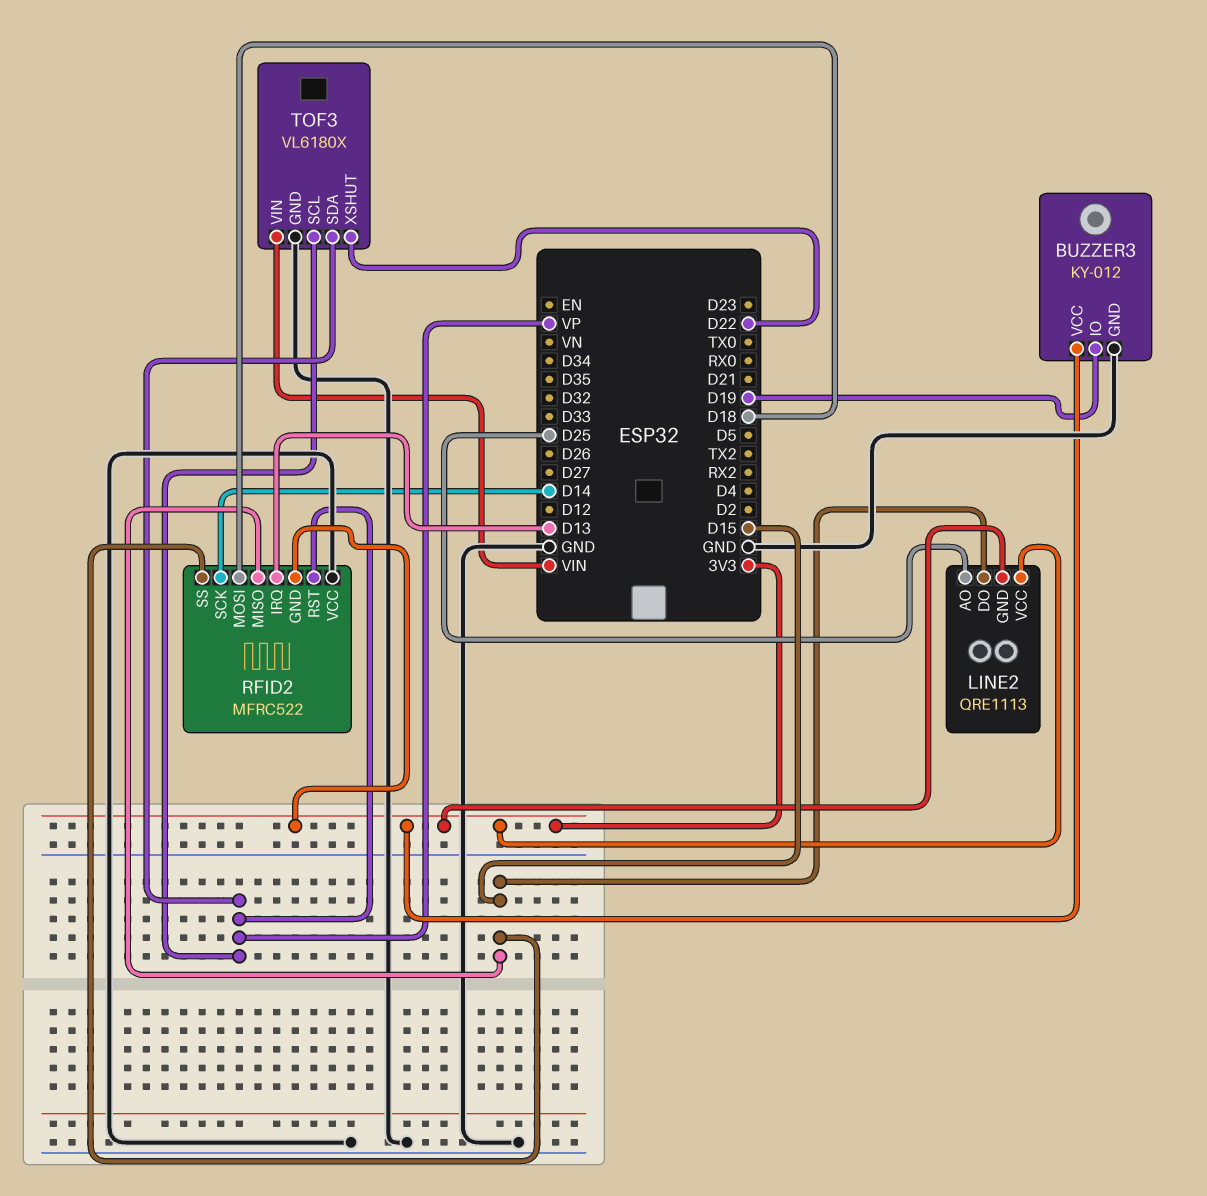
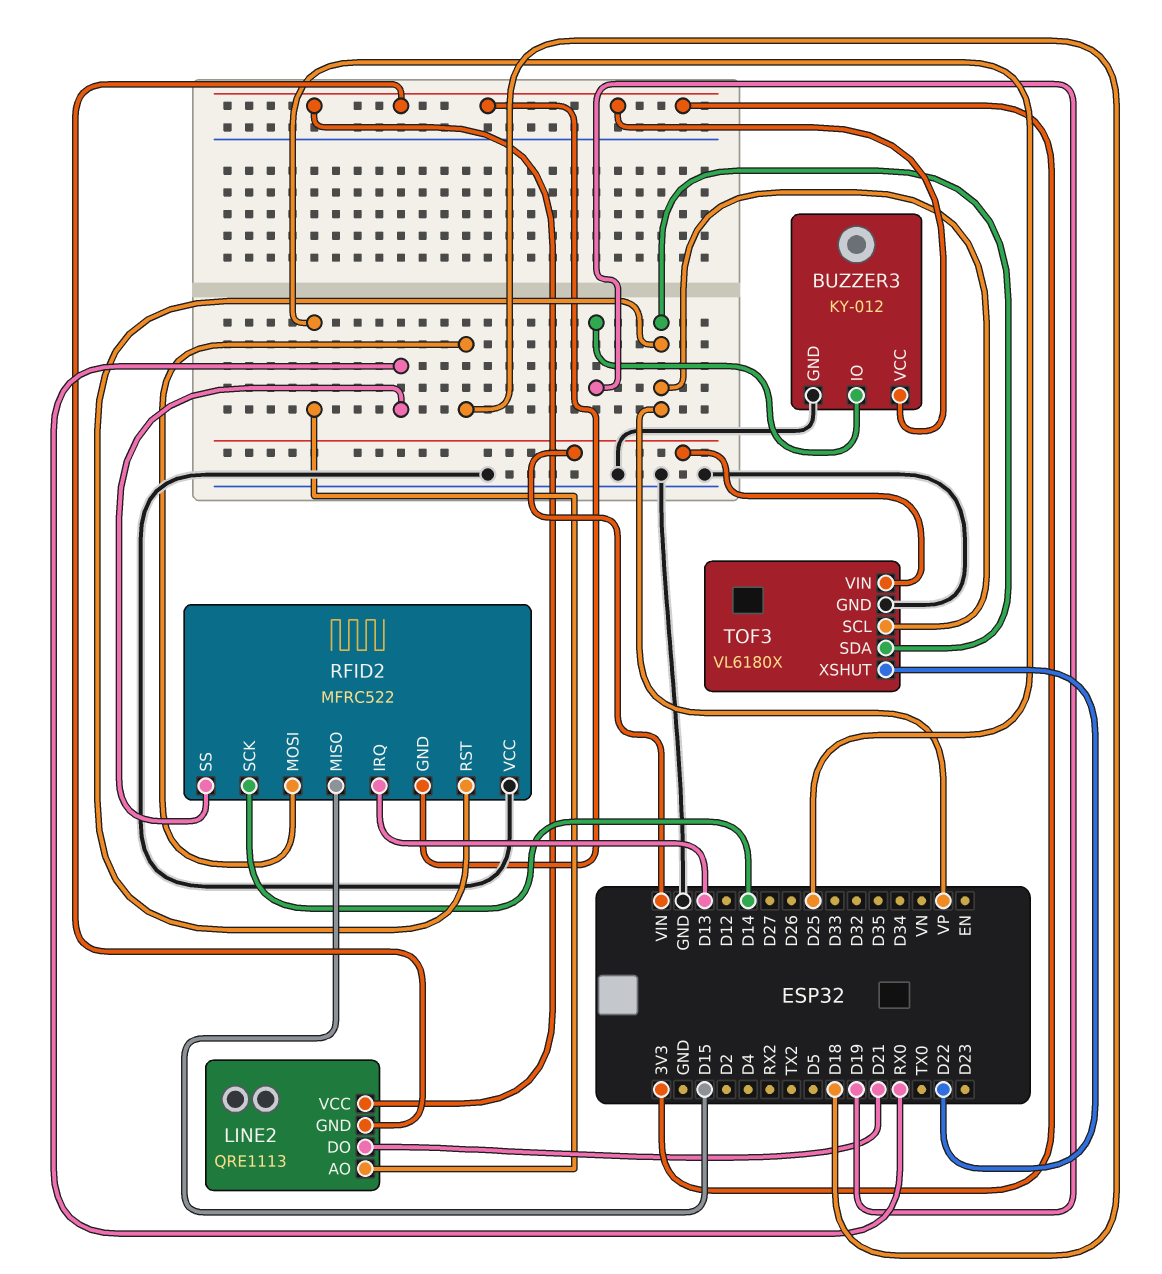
LINE2 pin DO: D15 -> D21
RFID2 pin SS: D15 -> RX0

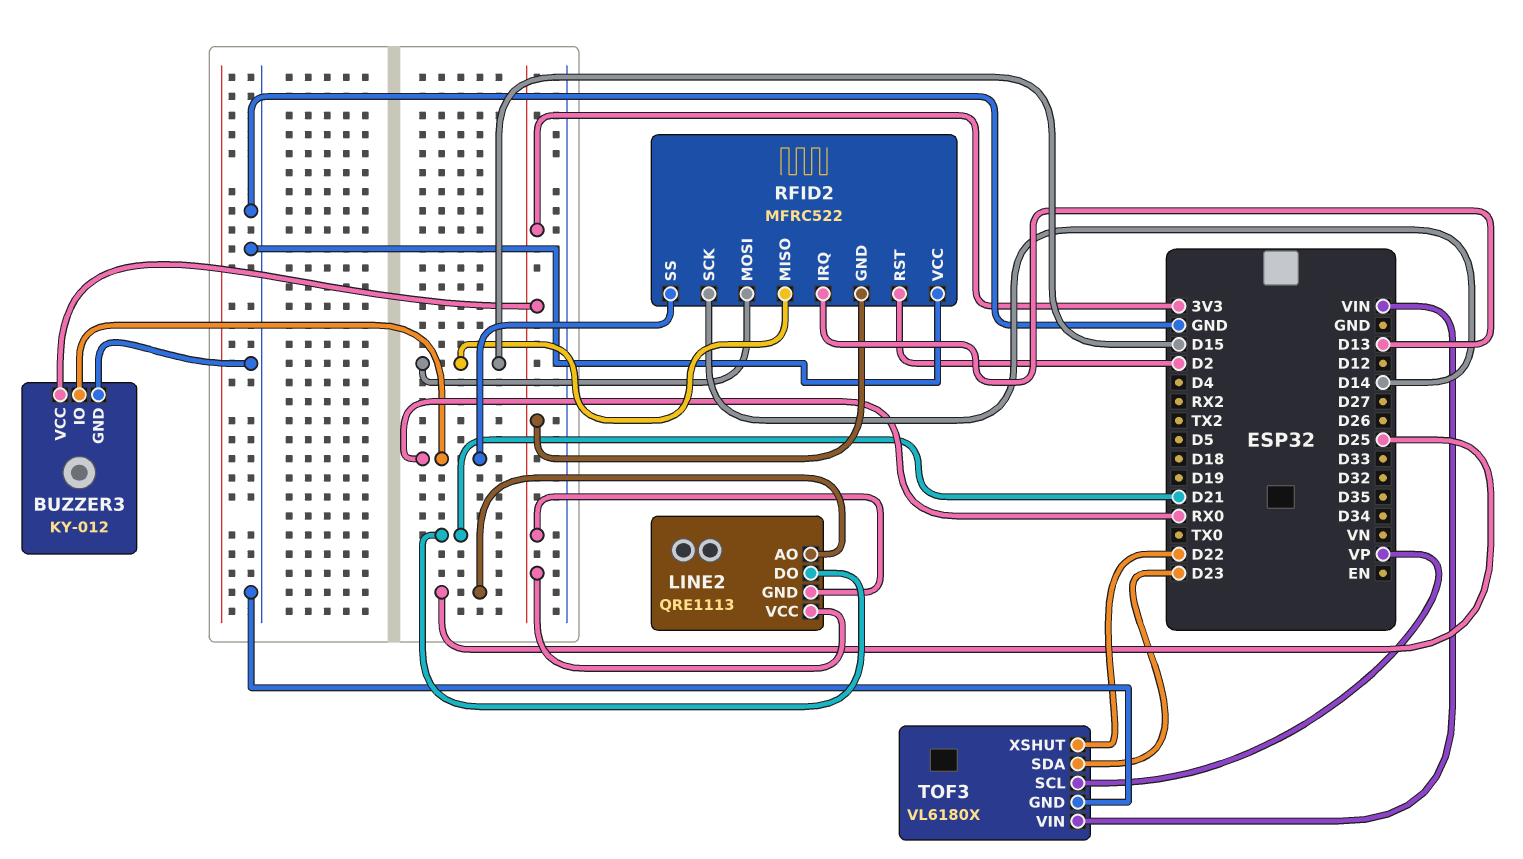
BUZZER3 pin IO: D19 -> RX0
RFID2 pin MOSI: D18 -> D15
RFID2 pin RST: VP -> D2
TOF3 pin SDA: VP -> D23

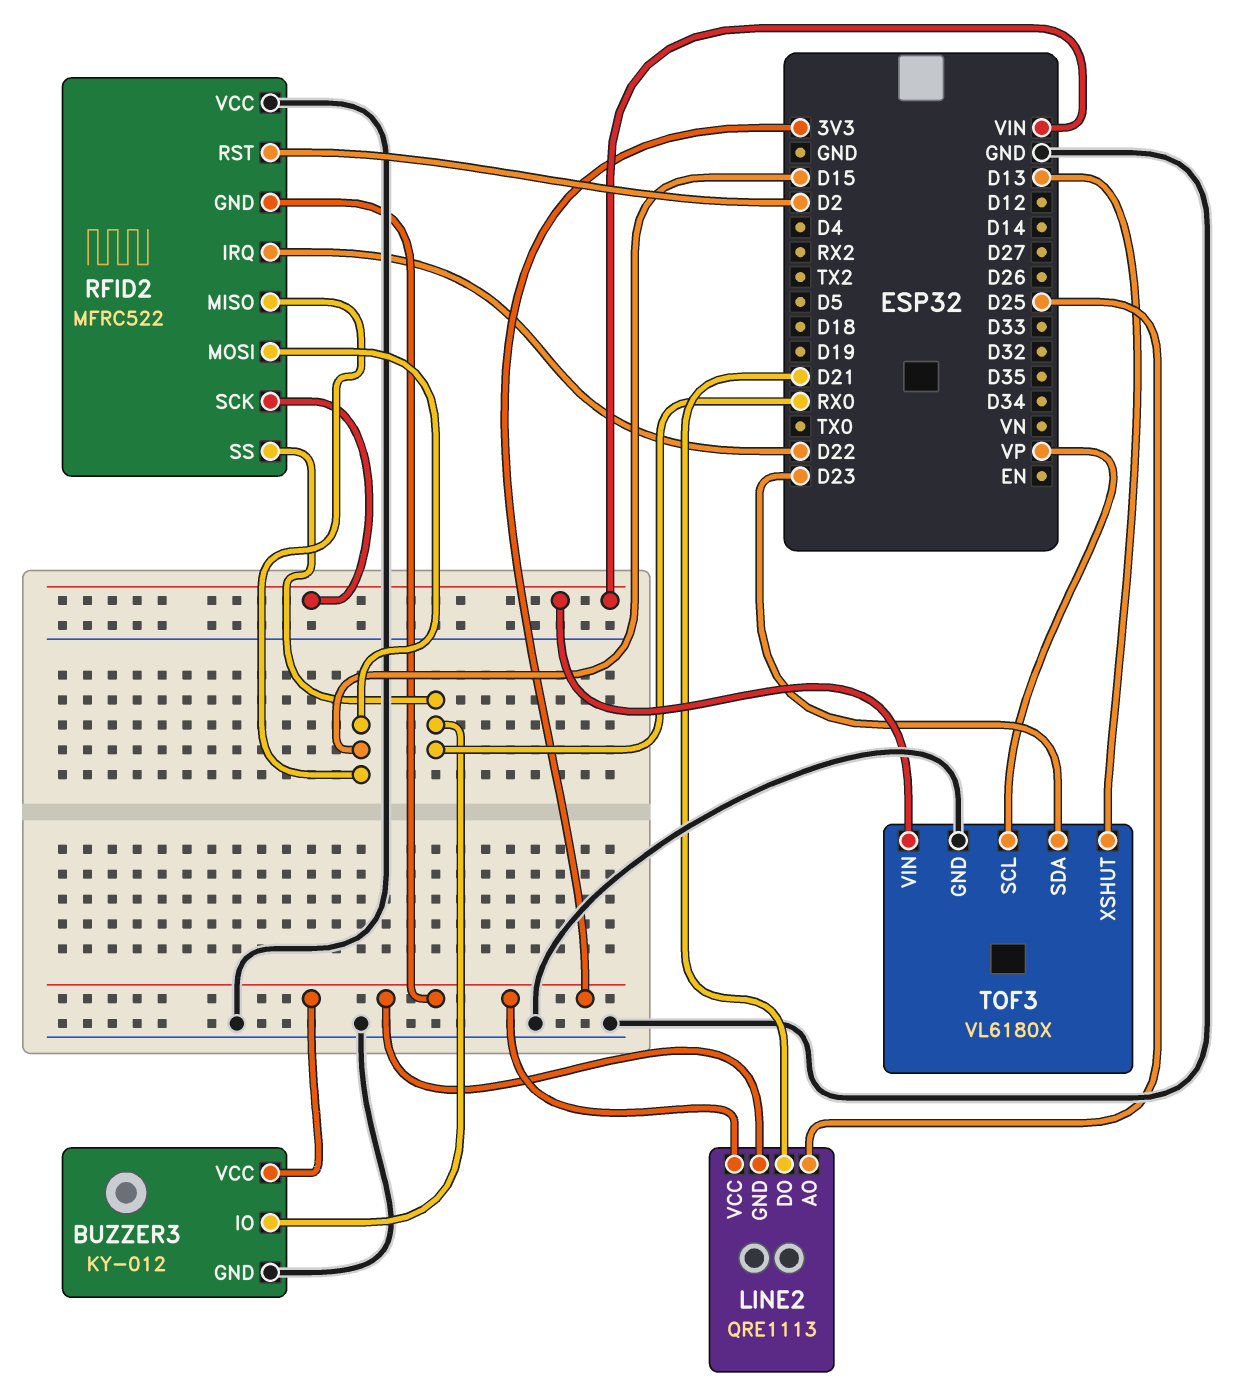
RFID2 pin IRQ: D13 -> D22
RFID2 pin SCK: D14 -> VIN
TOF3 pin XSHUT: D22 -> D13

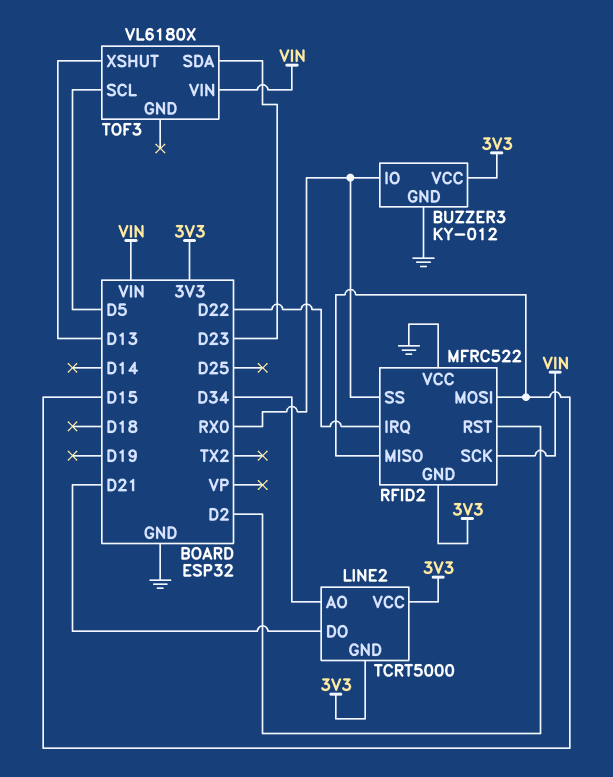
LINE2: QRE1113 -> TCRT5000
LINE2 pin AO: D25 -> D34
TOF3 pin GND: GND -> none
TOF3 pin SCL: VP -> D5

